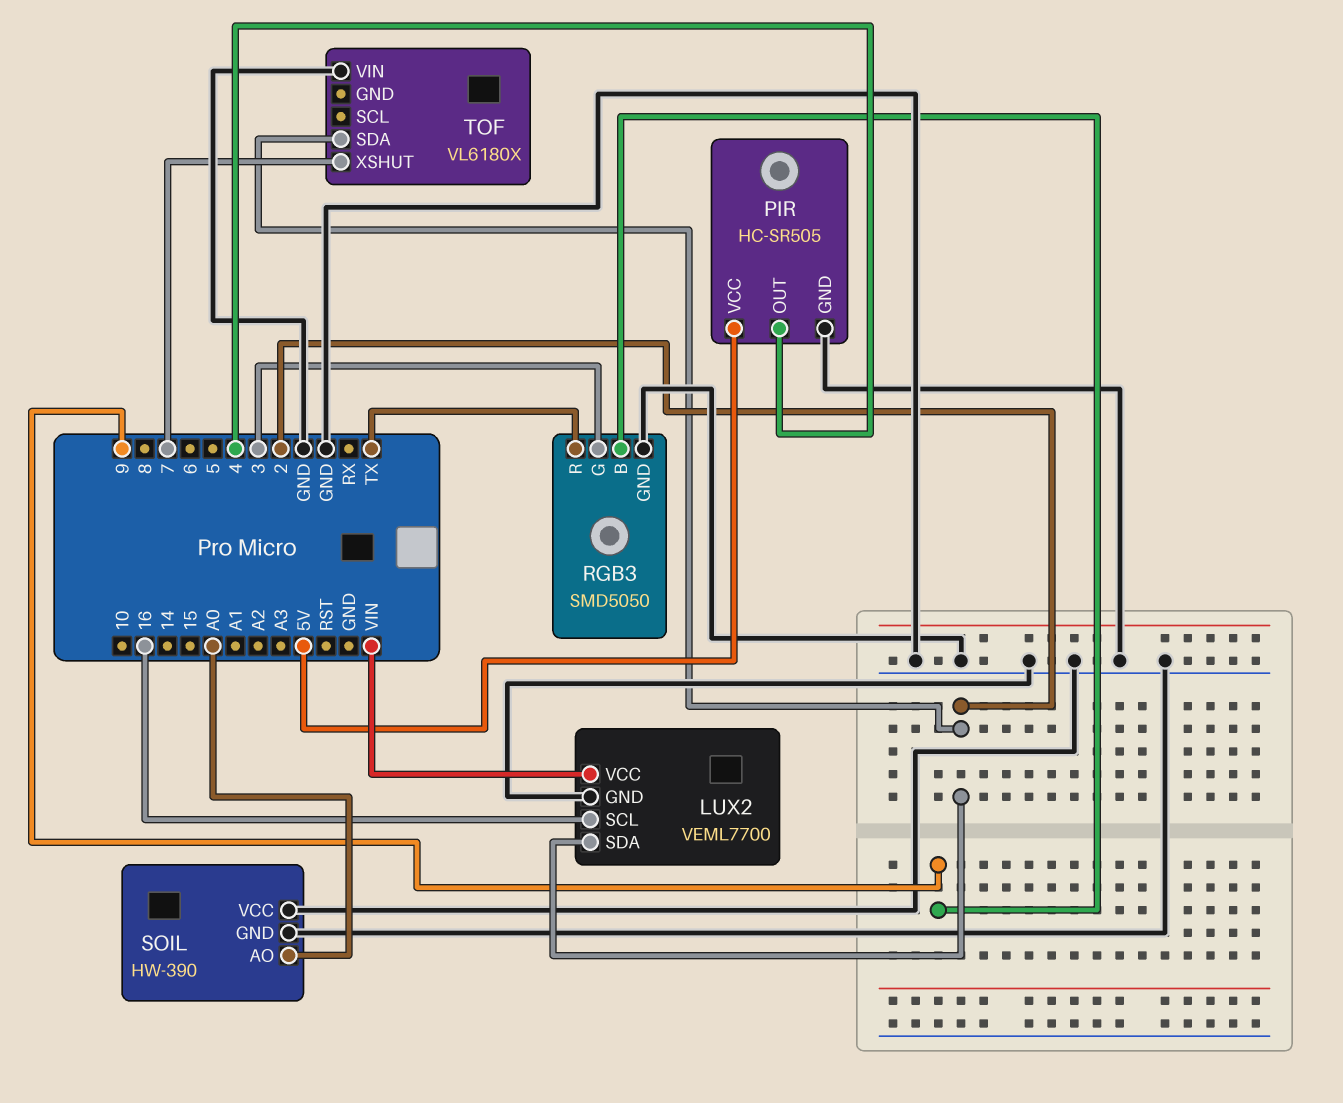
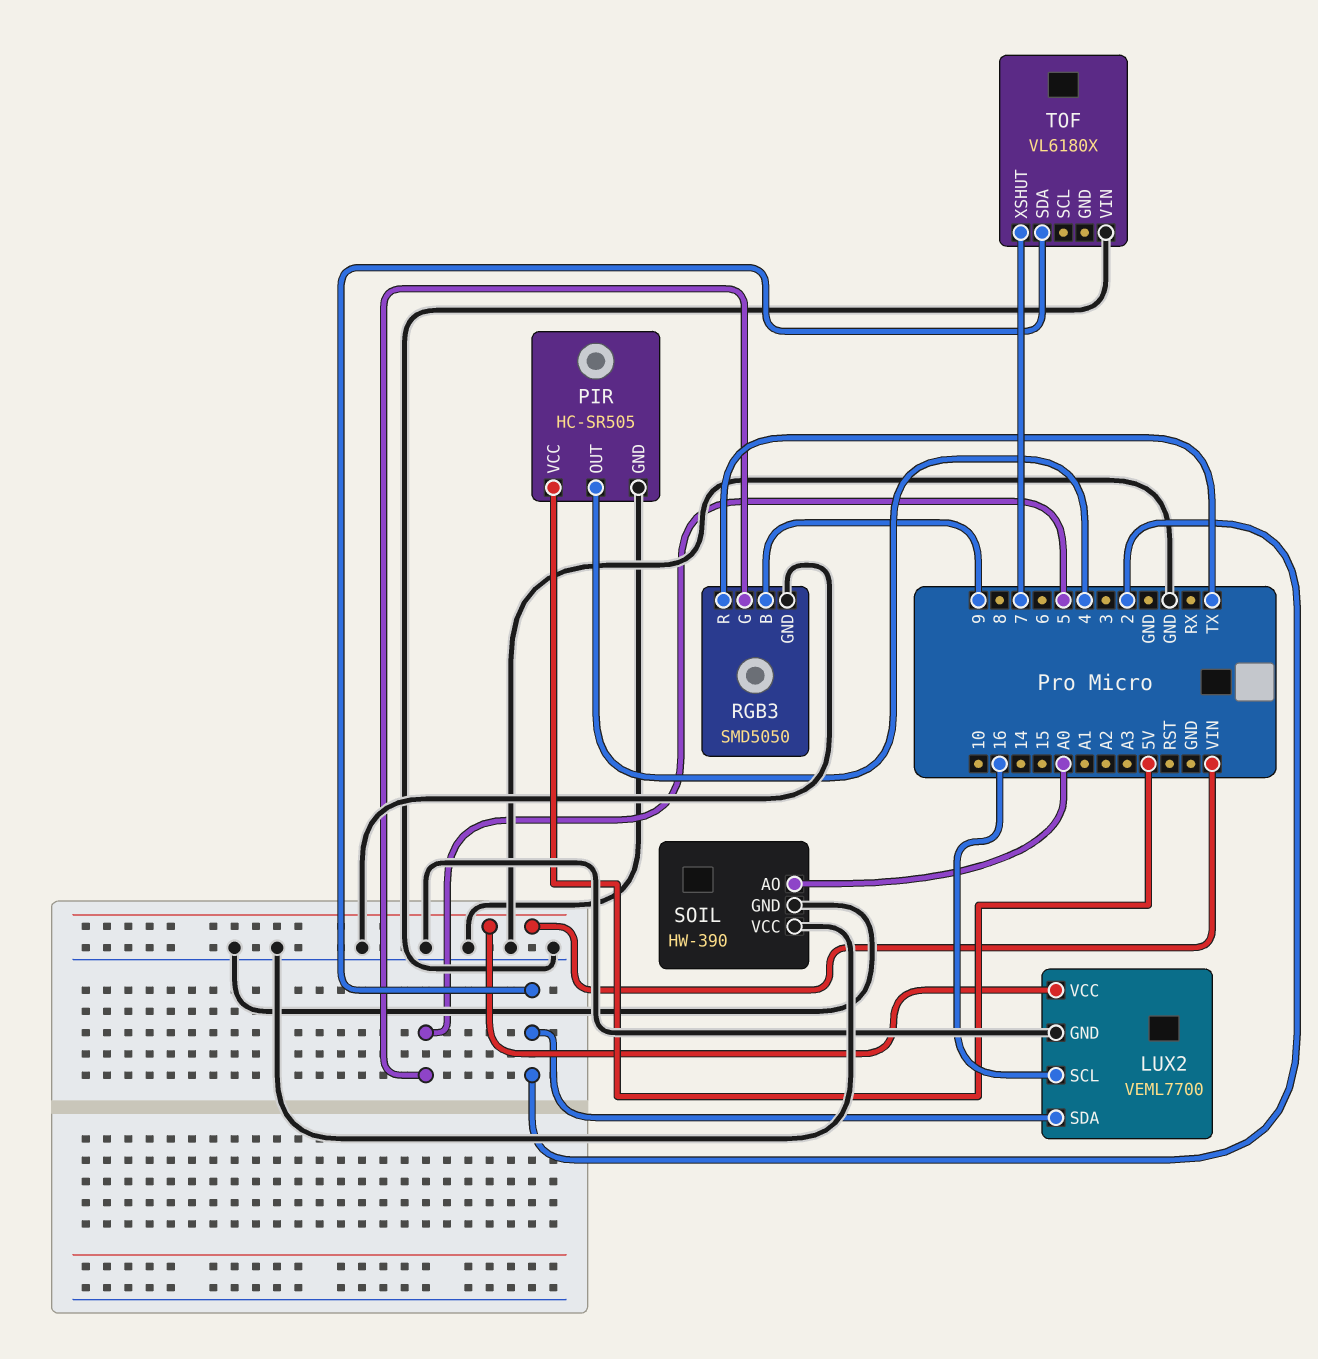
RGB3 pin G: 3 -> 5

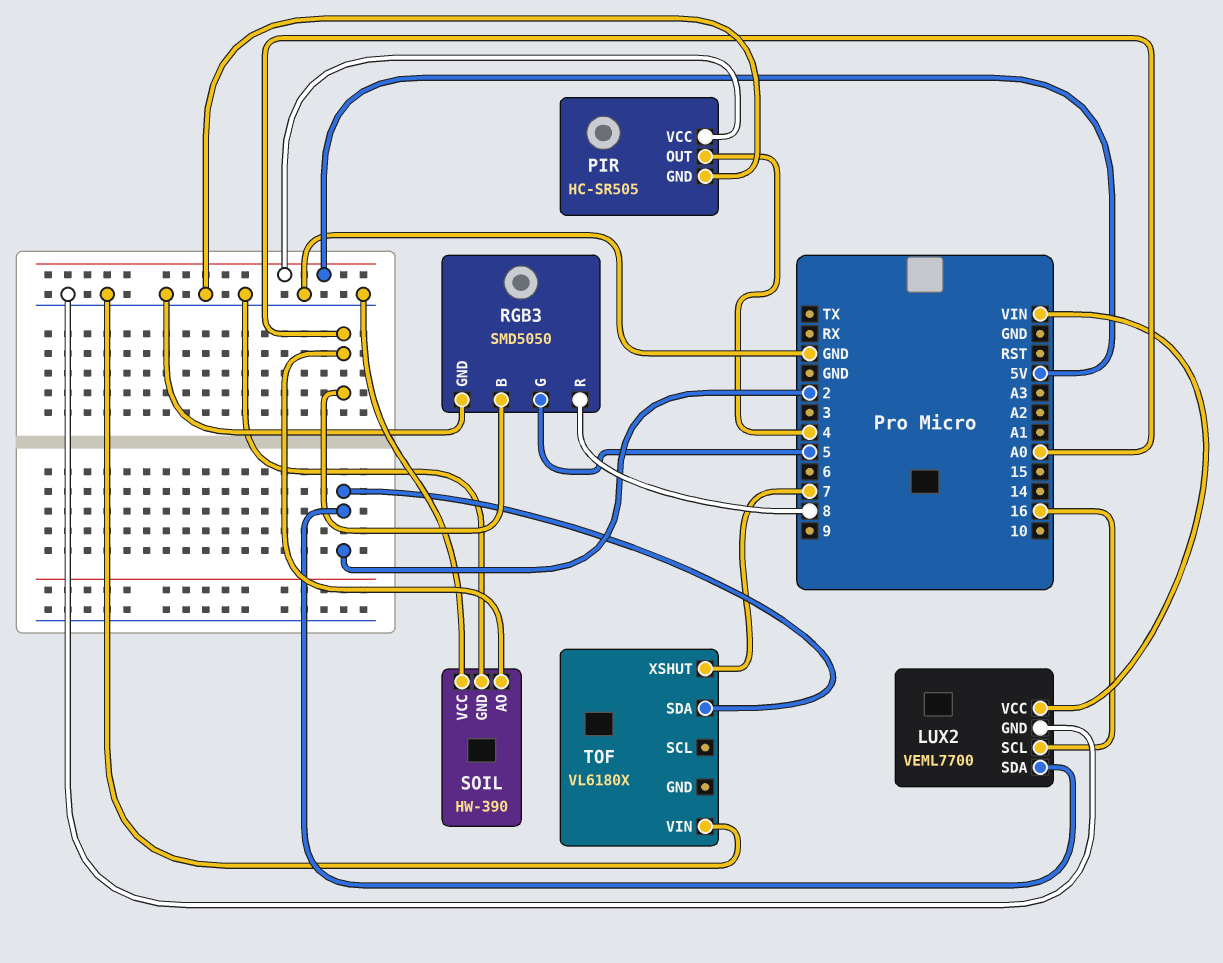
RGB3 pin B: 9 -> A0
RGB3 pin R: TX -> 8

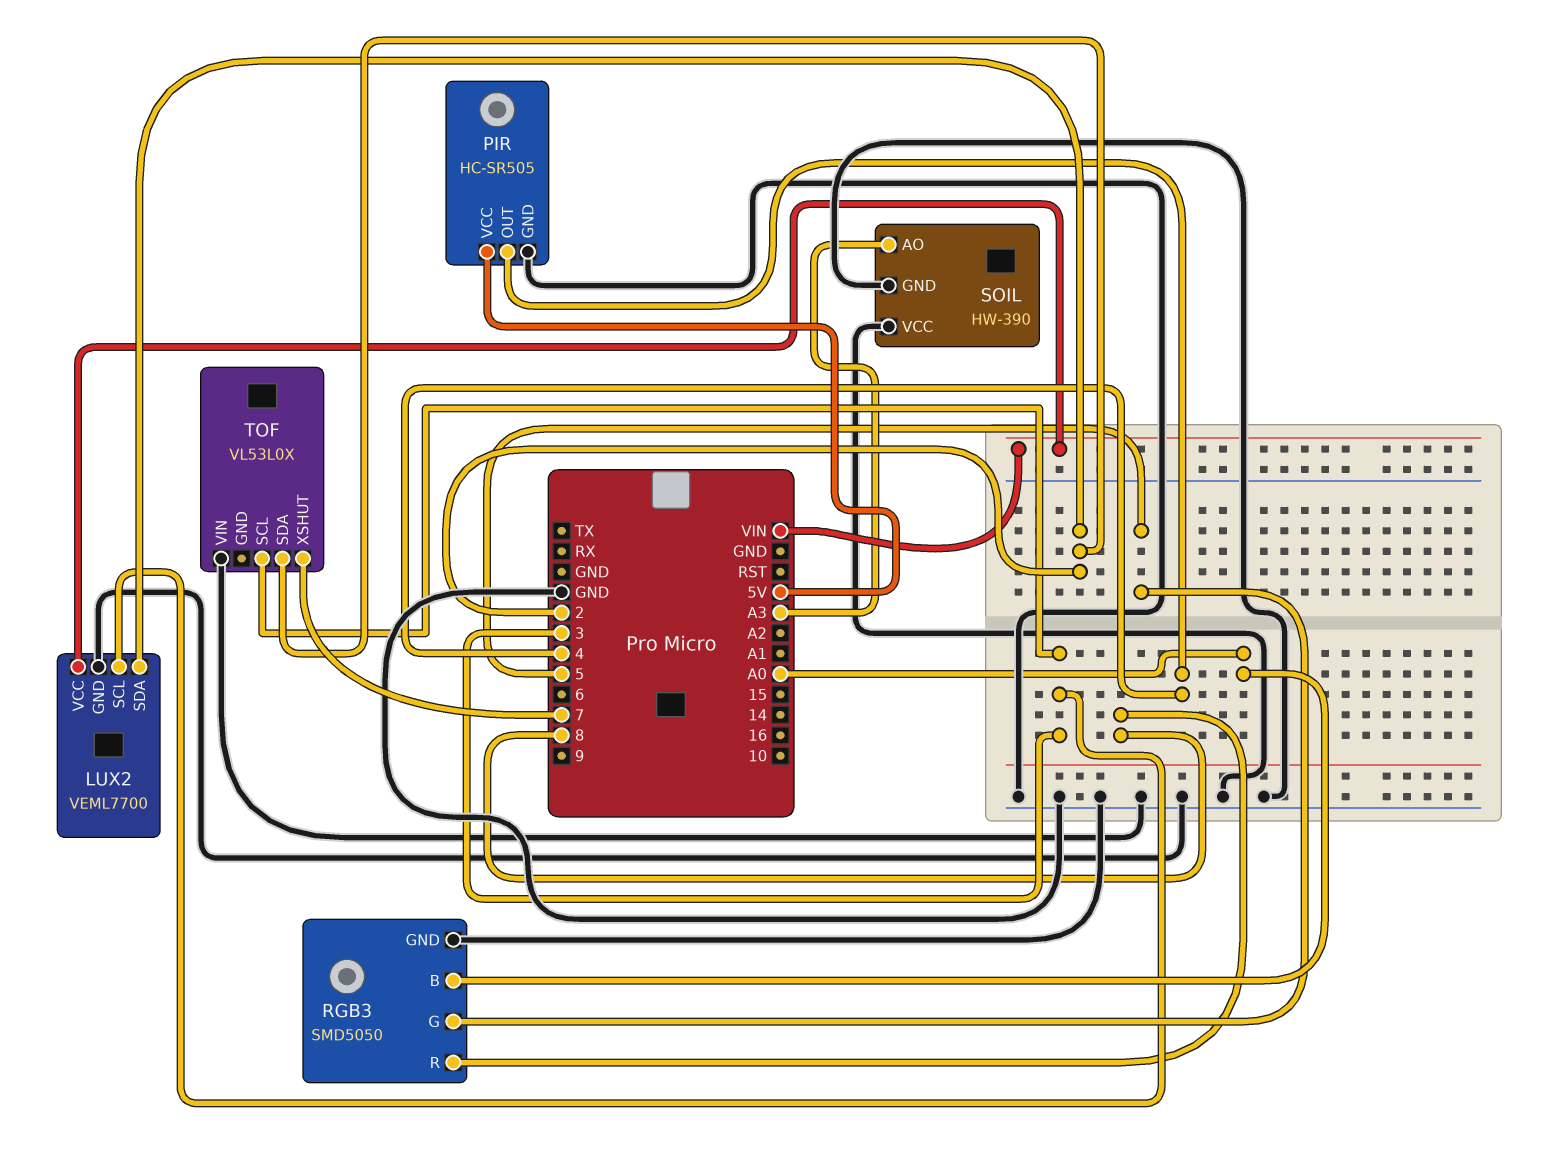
LUX2 pin SCL: 16 -> 3
SOIL pin AO: A0 -> A3
TOF: VL6180X -> VL53L0X
TOF pin SCL: none -> 3

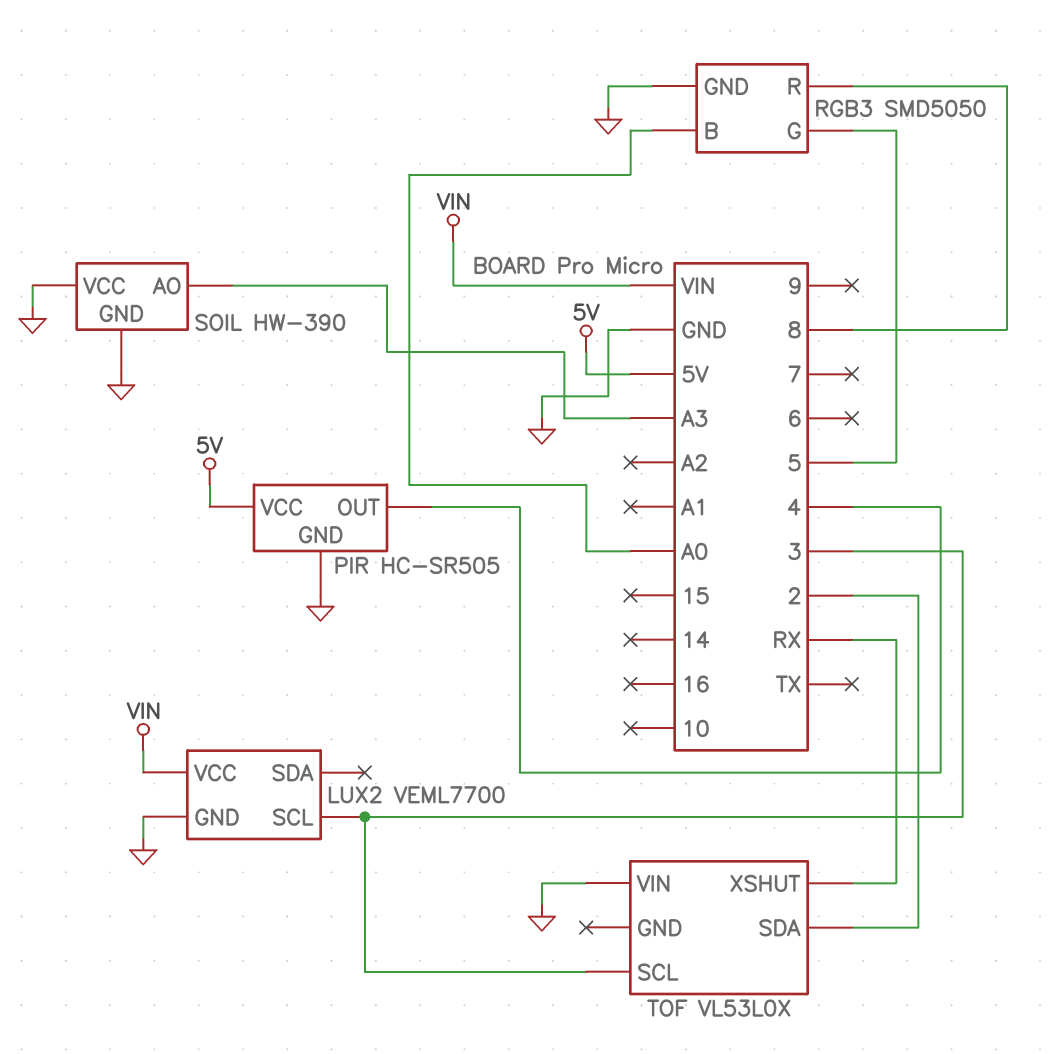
LUX2 pin SDA: 2 -> none
TOF pin XSHUT: 7 -> RX

